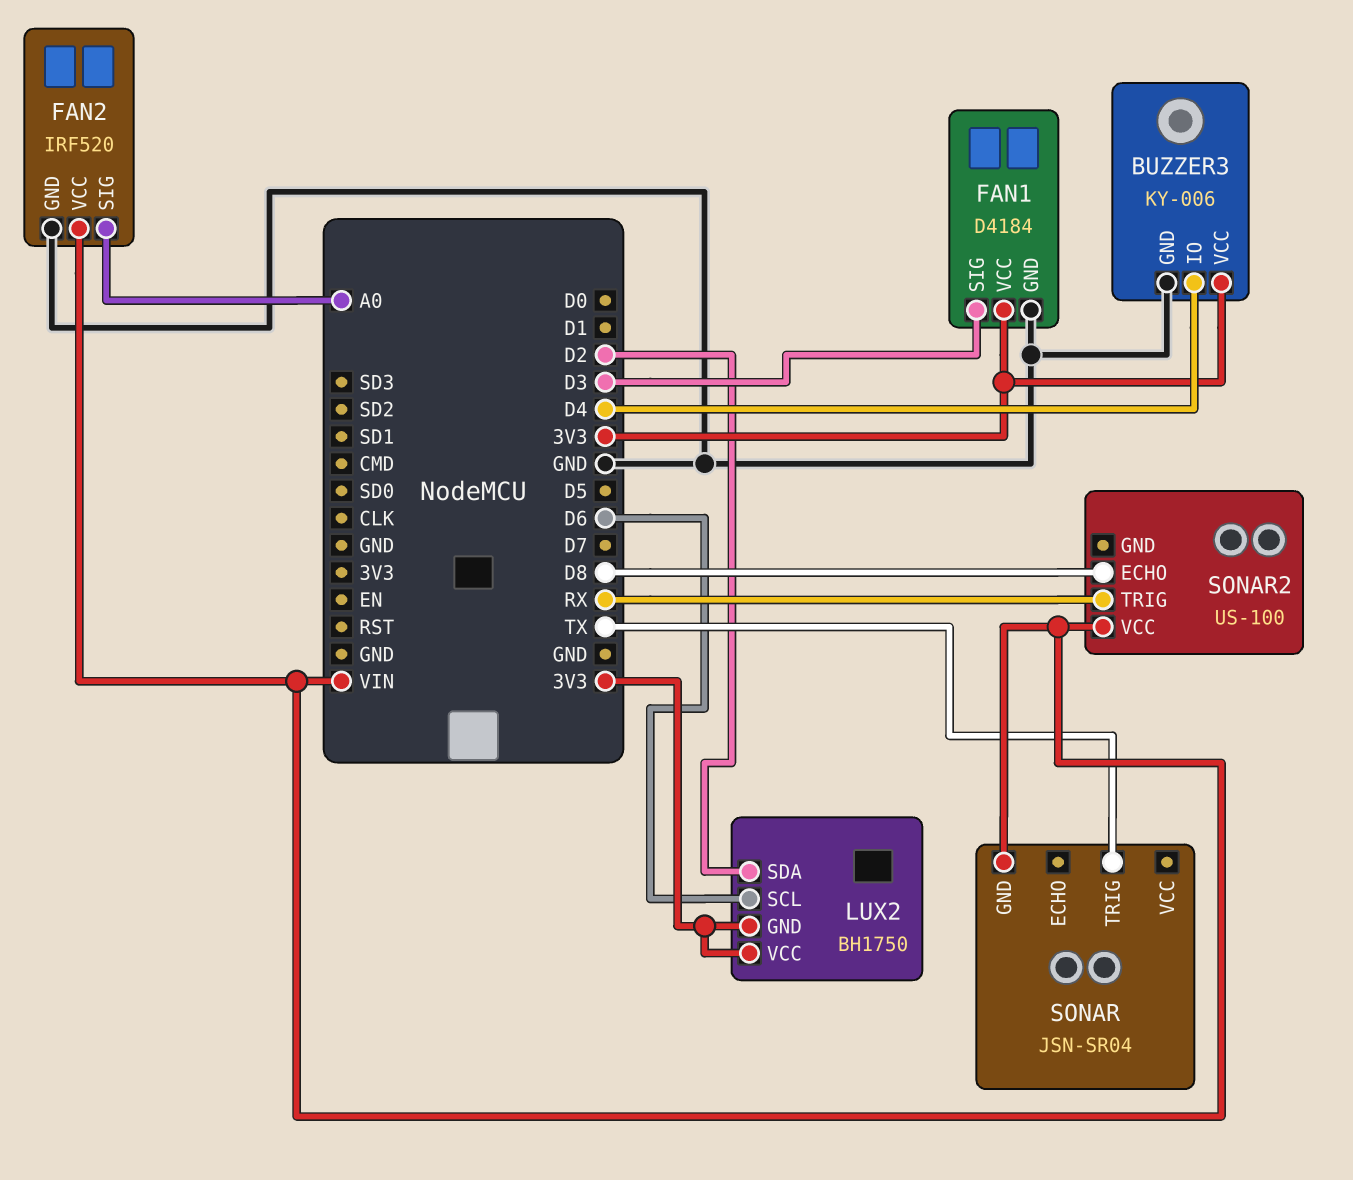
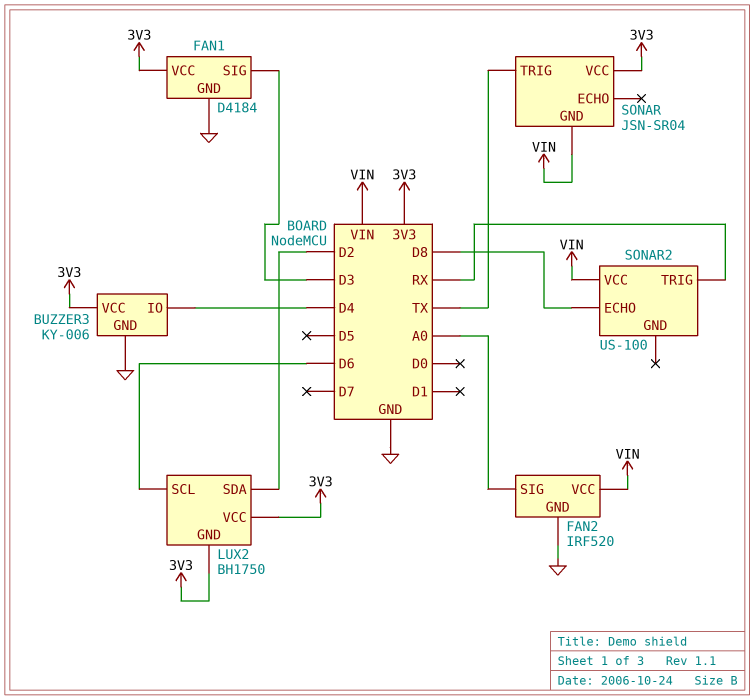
SONAR pin VCC: none -> 3V3

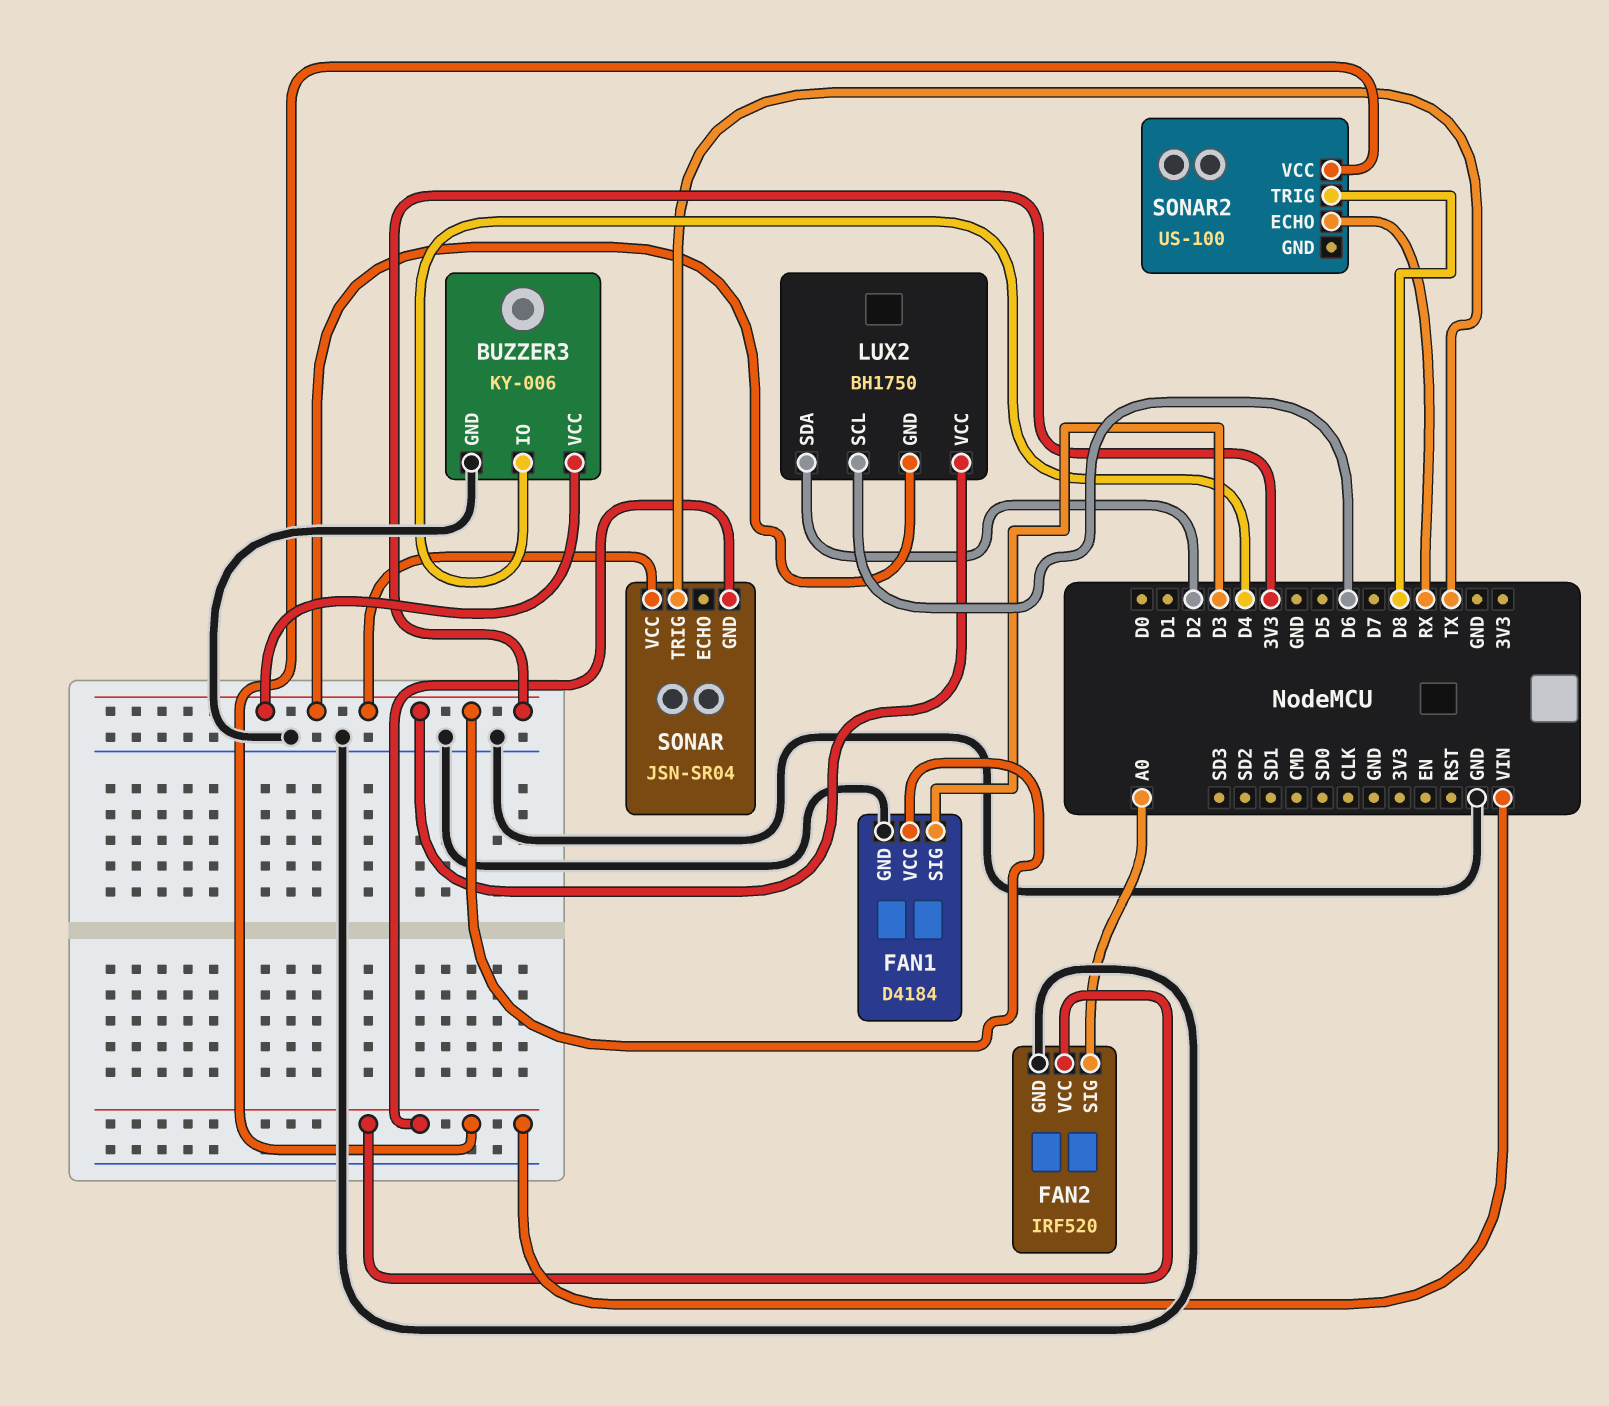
SONAR2 pin ECHO: D8 -> RX
SONAR2 pin TRIG: RX -> D8

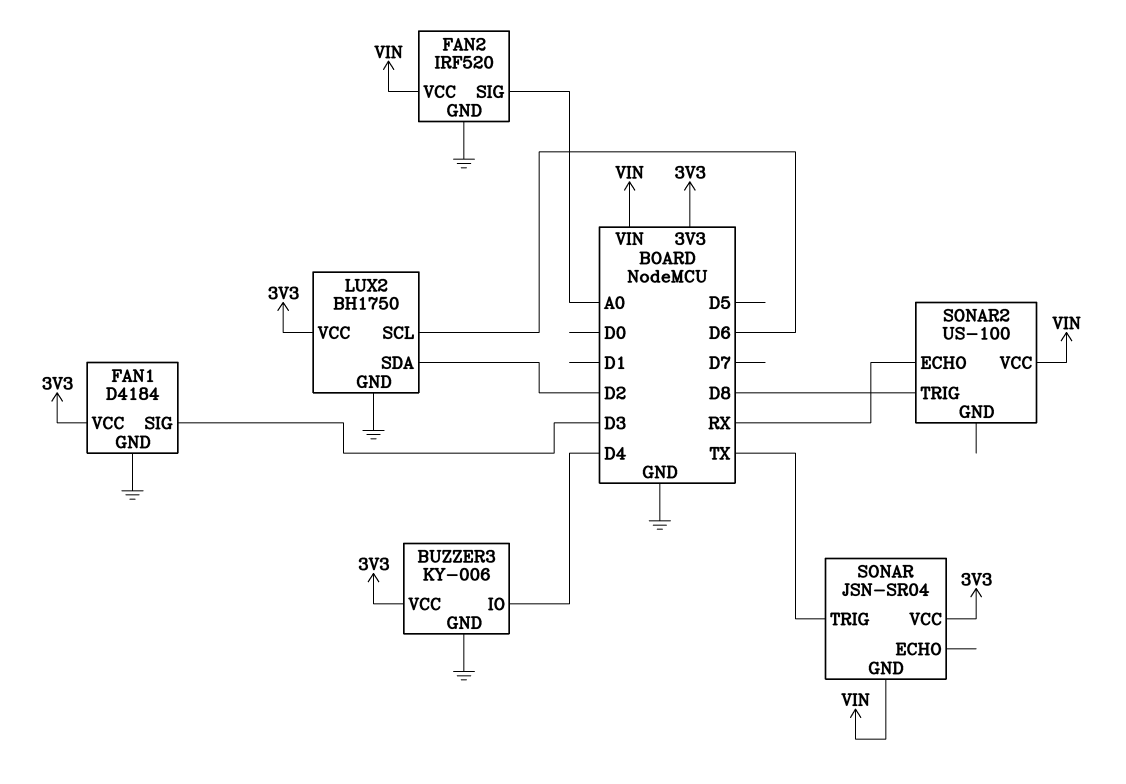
LUX2 pin GND: 3V3 -> GND

